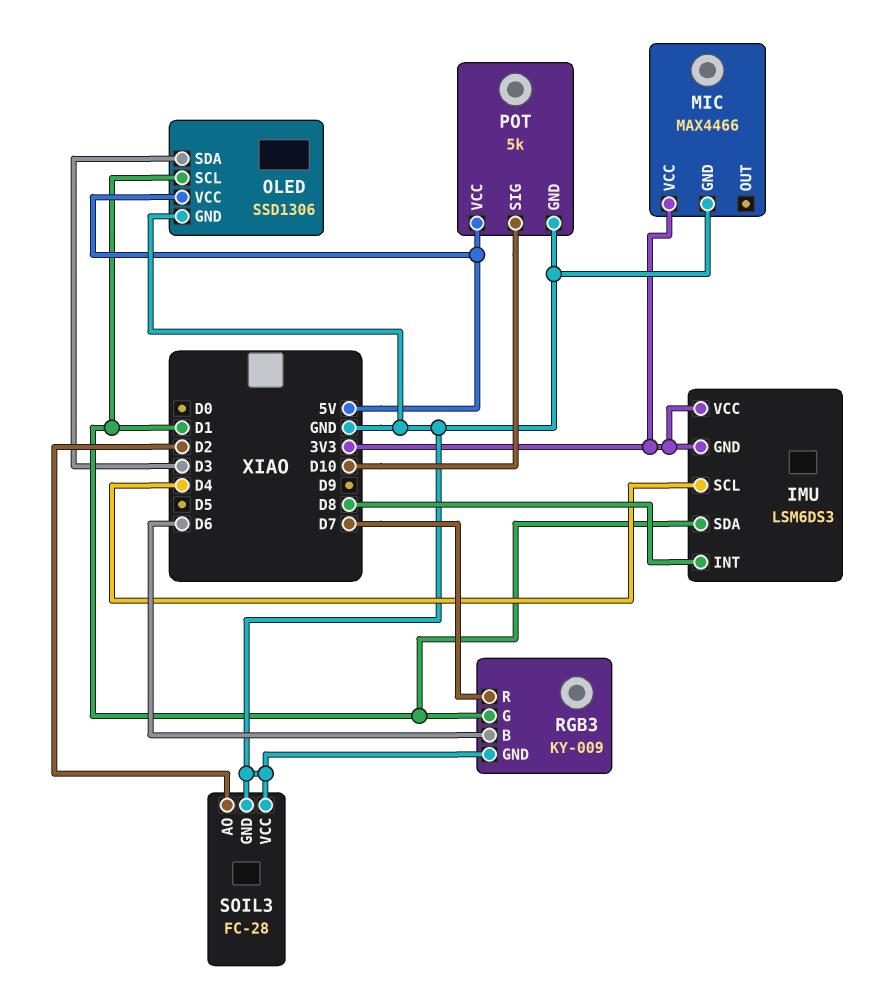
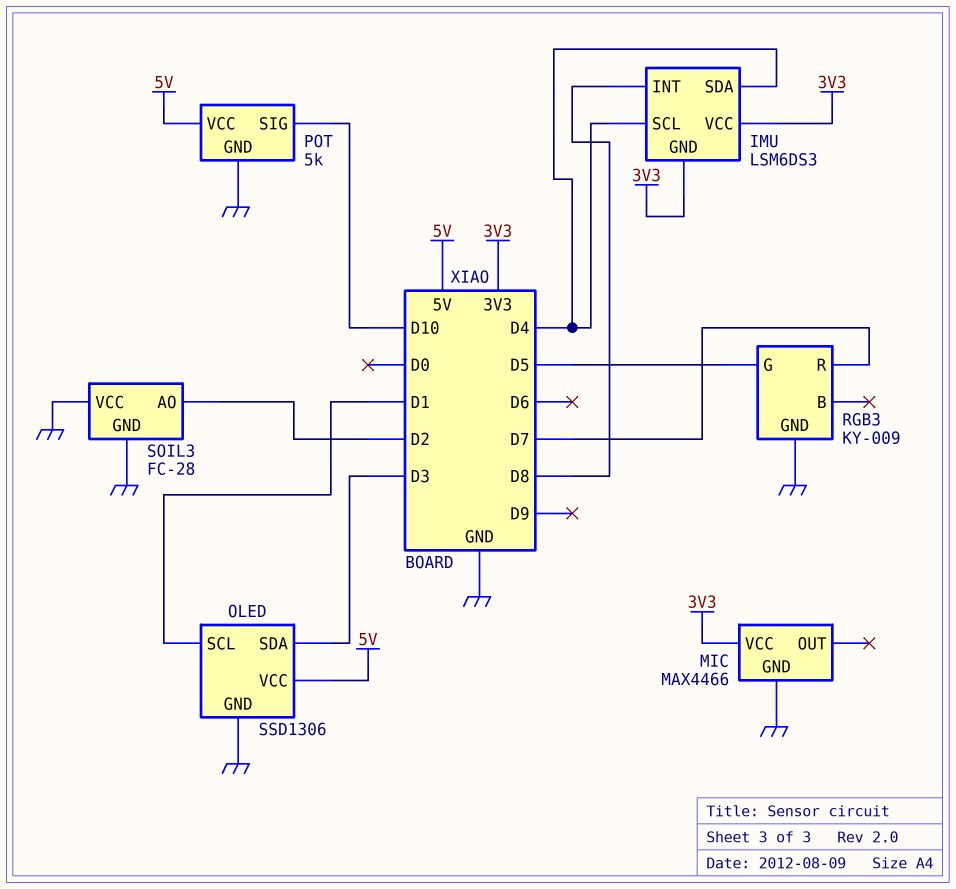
IMU pin SDA: D1 -> D4
RGB3 pin B: D6 -> none
RGB3 pin G: D1 -> D5

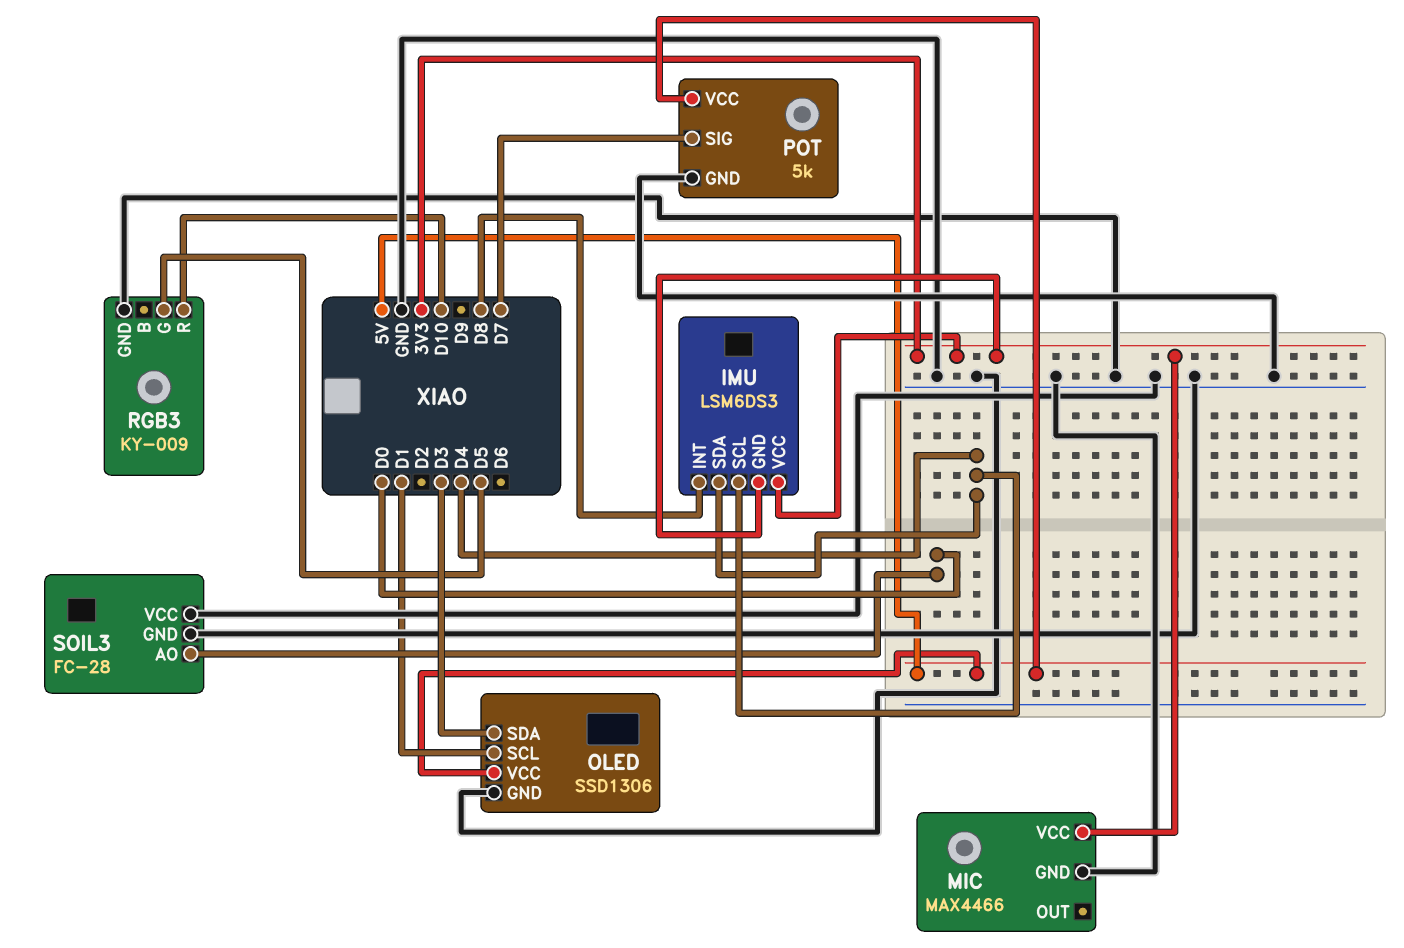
POT pin SIG: D10 -> D7
RGB3 pin R: D7 -> D10
SOIL3 pin AO: D2 -> D0

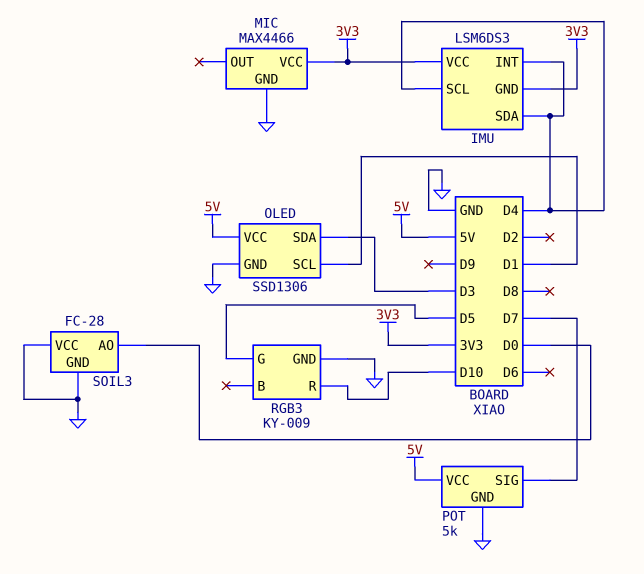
IMU pin INT: D8 -> D4

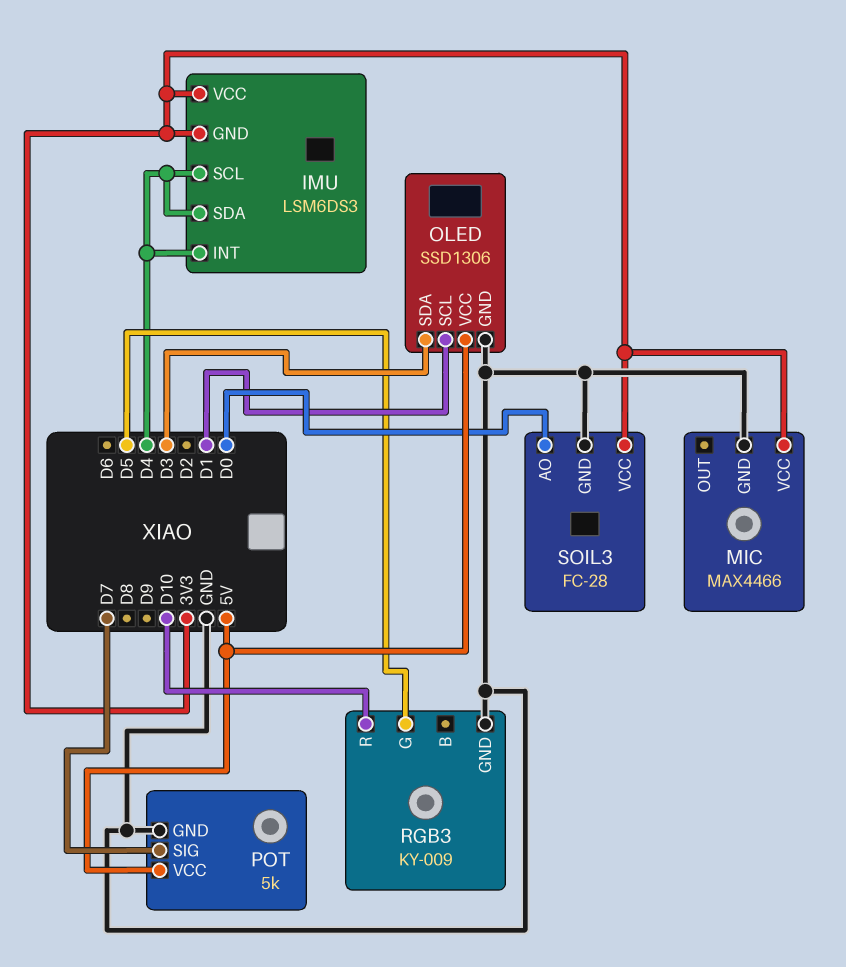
SOIL3 pin VCC: GND -> 3V3

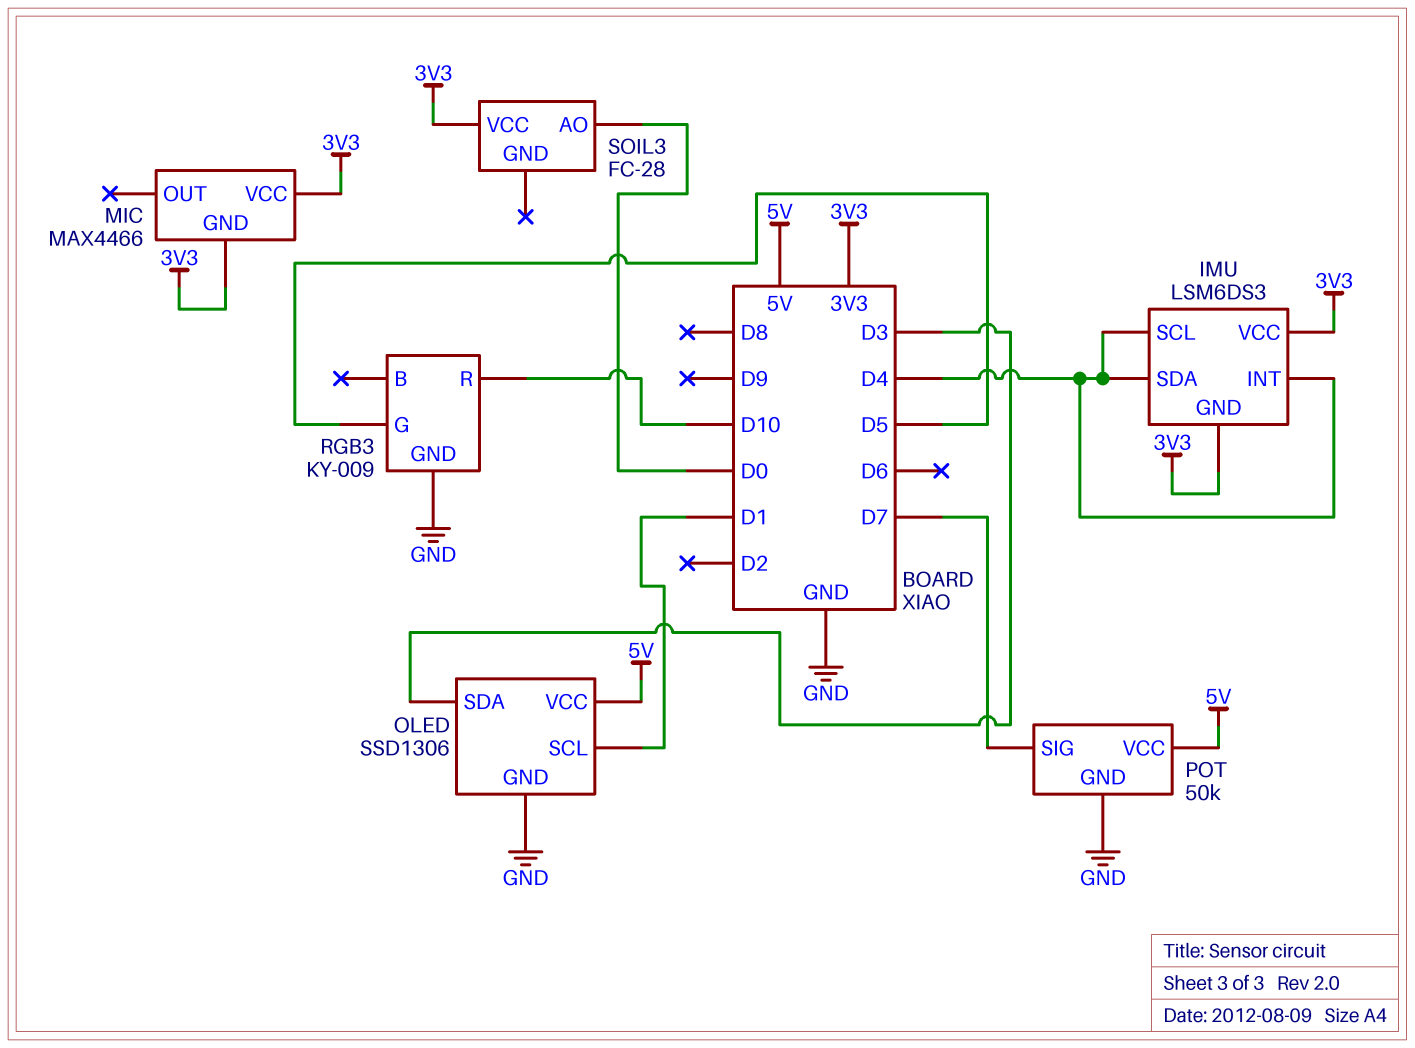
MIC pin GND: GND -> 3V3
POT: 5k -> 50k
SOIL3 pin GND: GND -> none

